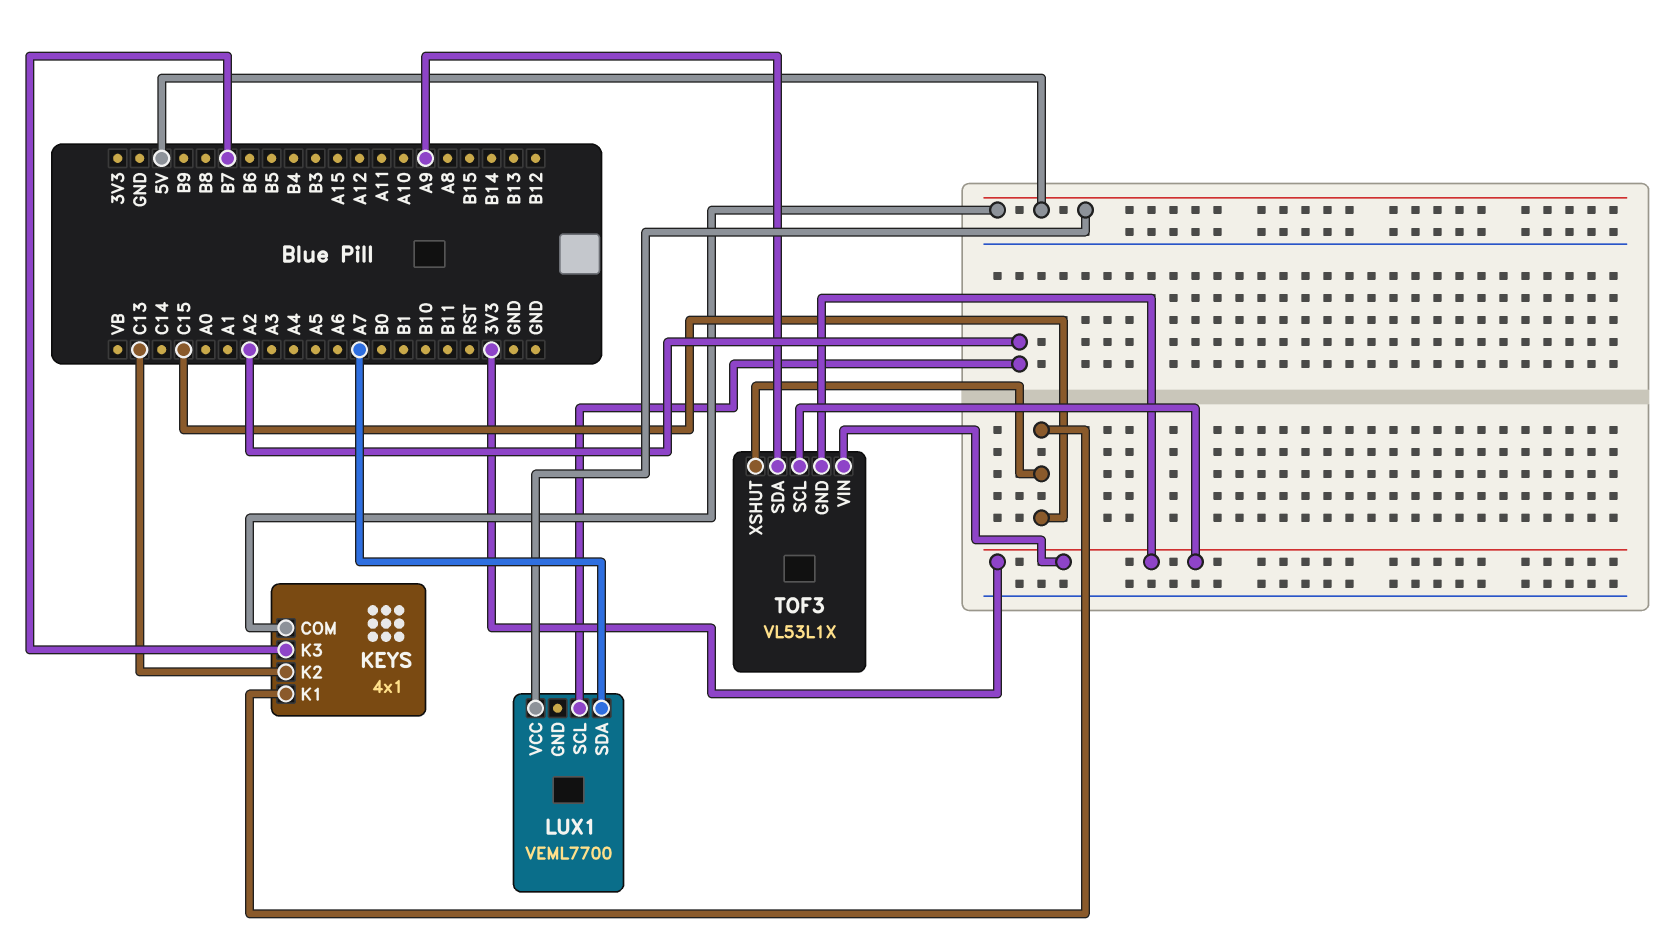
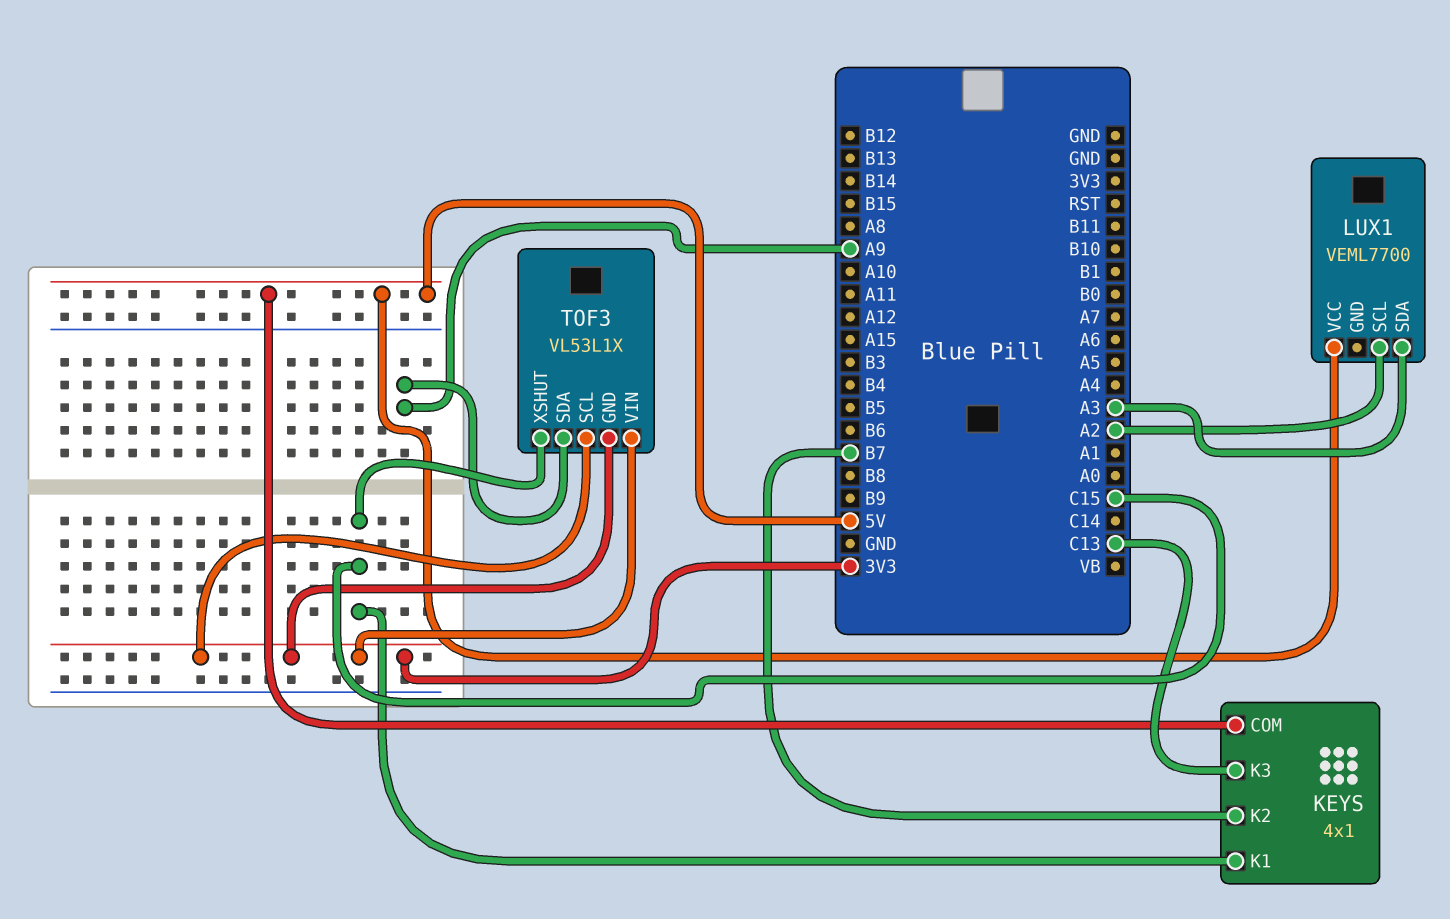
KEYS pin K2: C13 -> B7
KEYS pin K3: B7 -> C13
LUX1 pin SDA: A7 -> A3

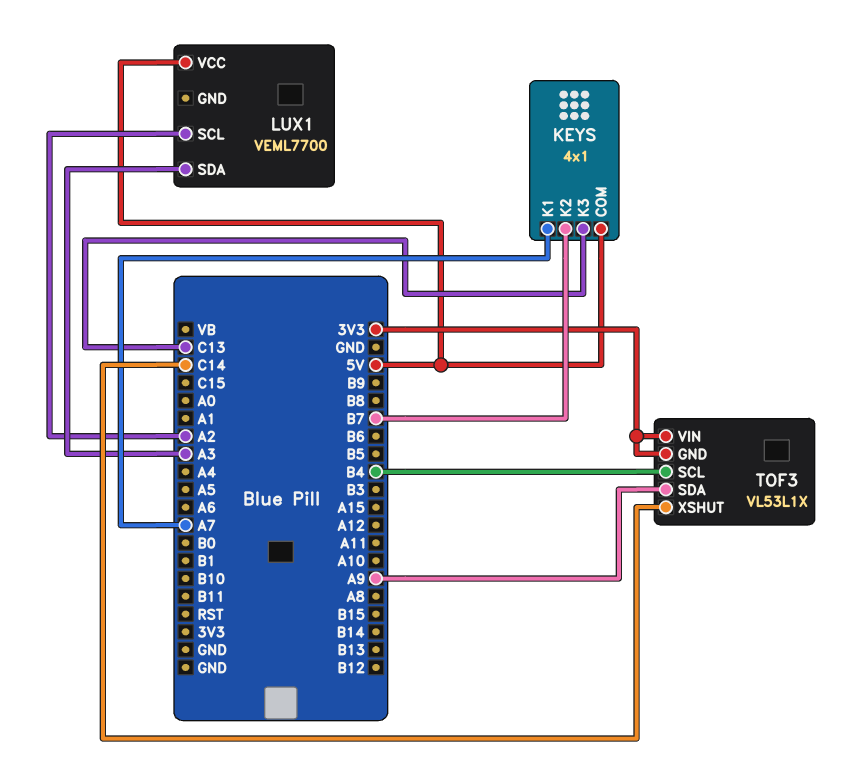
KEYS pin K1: C15 -> A7
TOF3 pin SCL: 3V3 -> B4
TOF3 pin XSHUT: C15 -> C14

